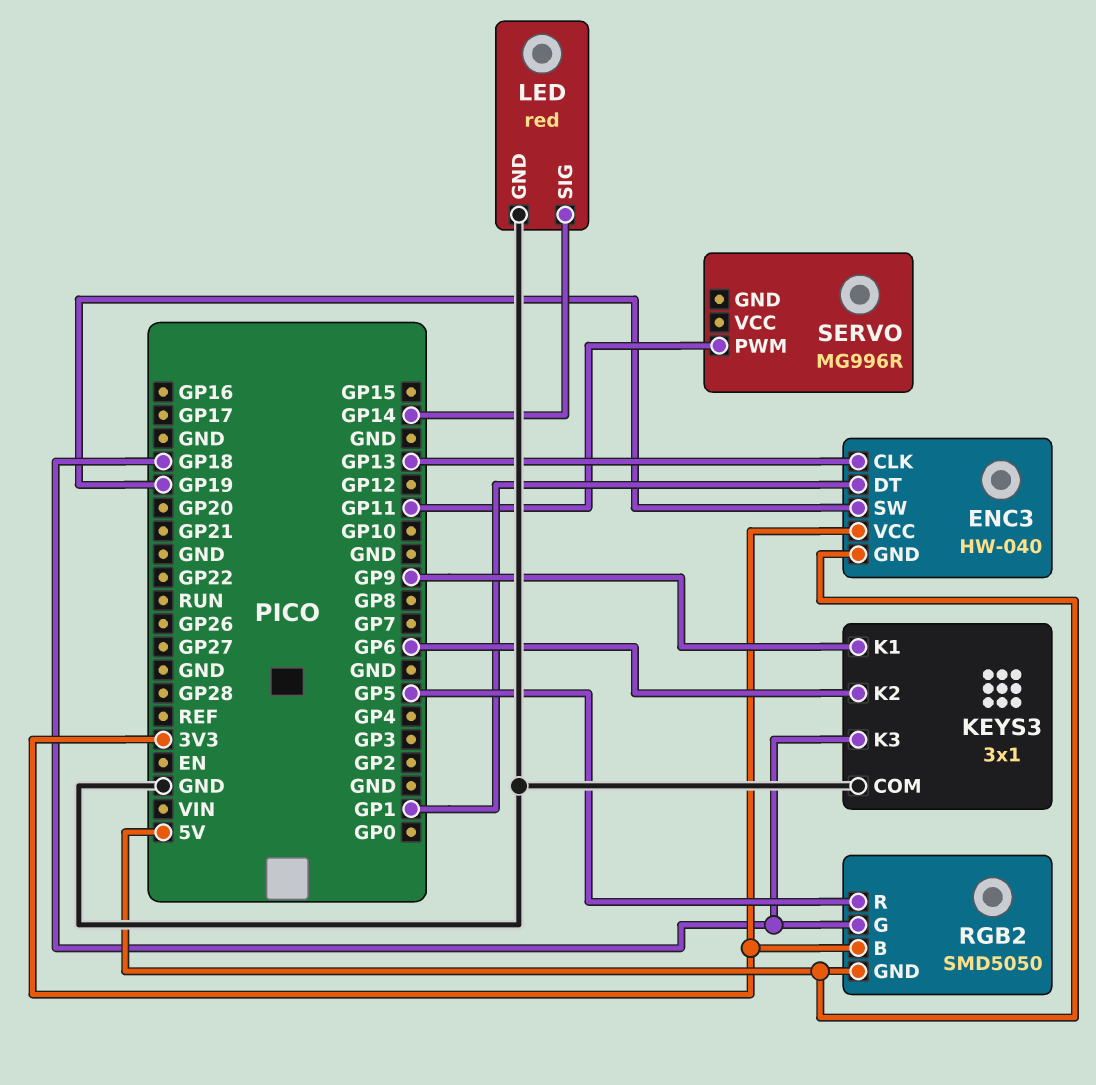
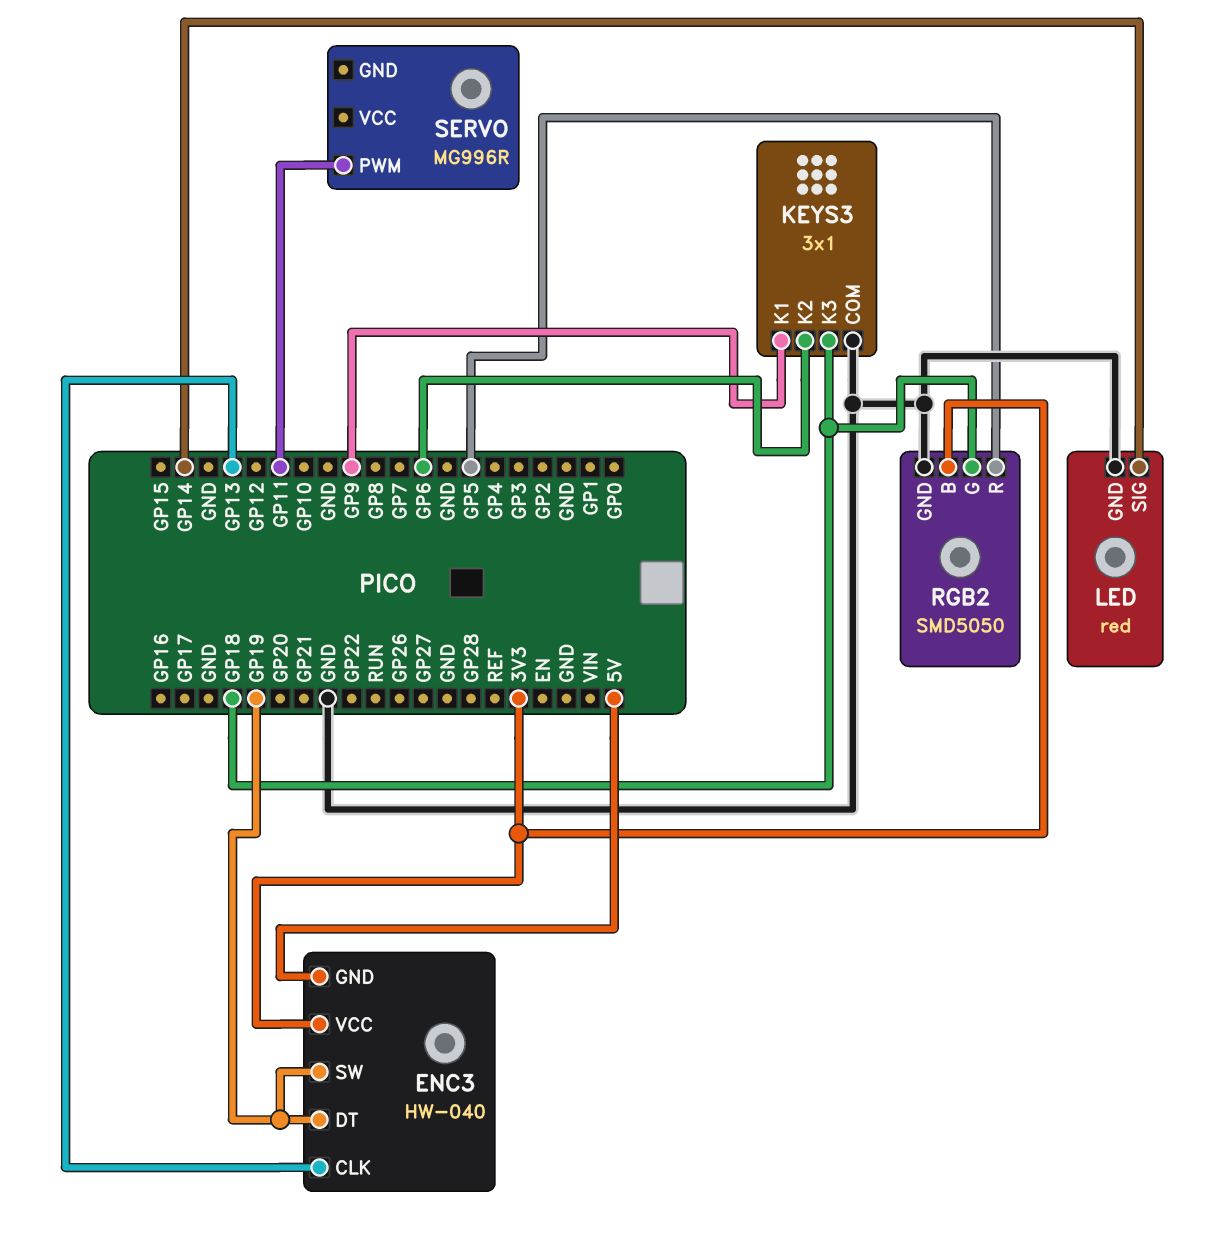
ENC3 pin DT: GP1 -> GP19
RGB2 pin GND: 5V -> GND

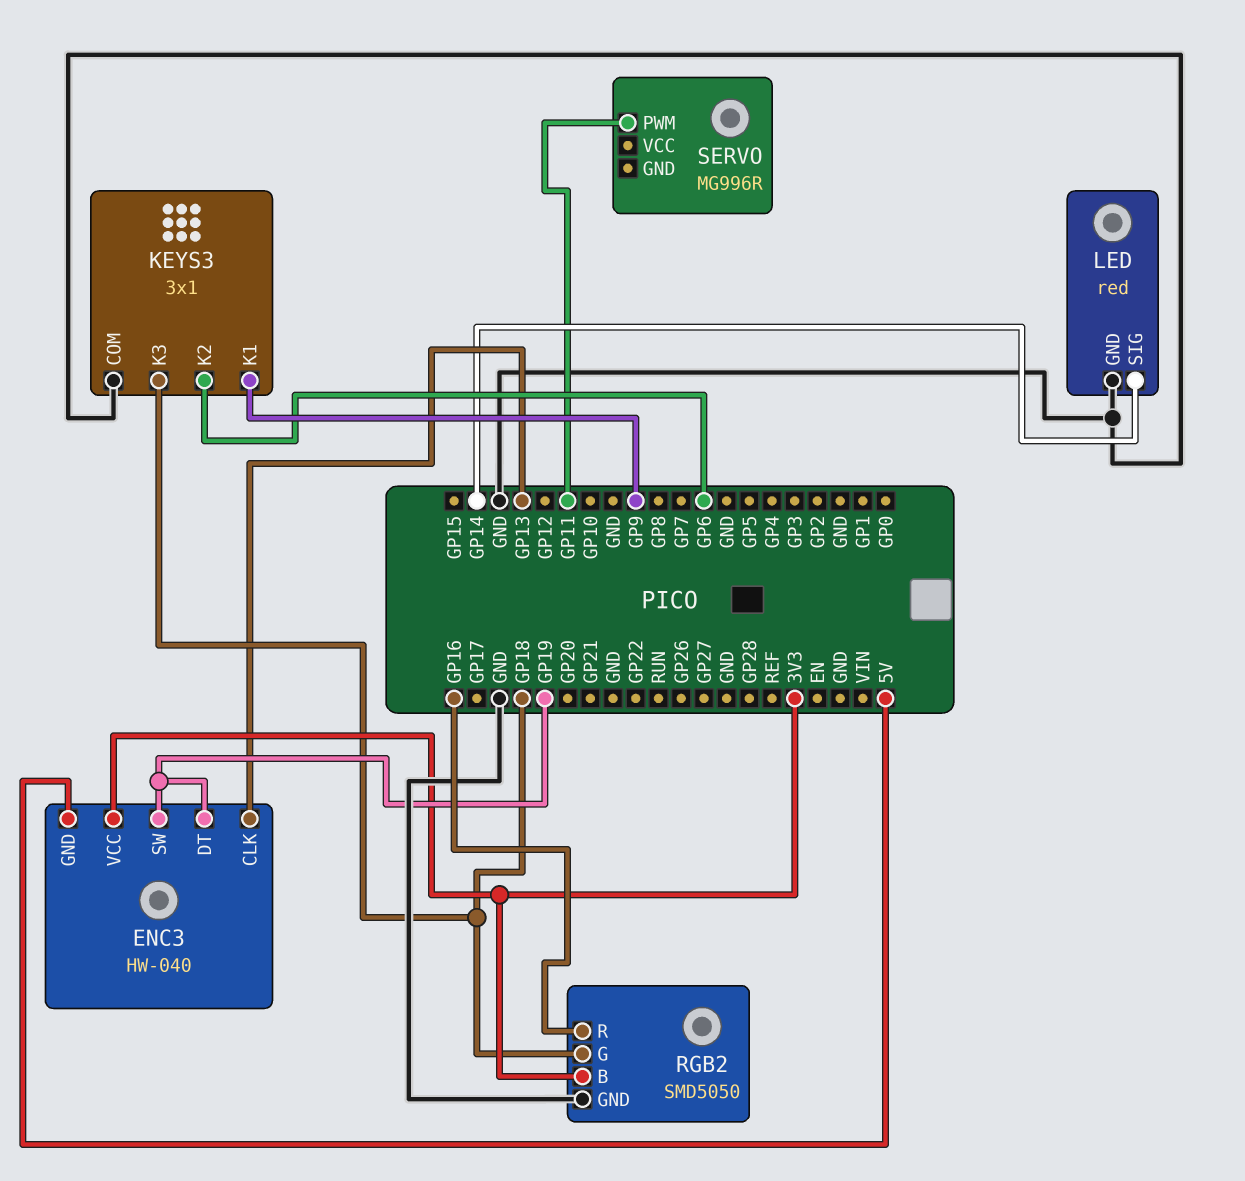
RGB2 pin R: GP5 -> GP16

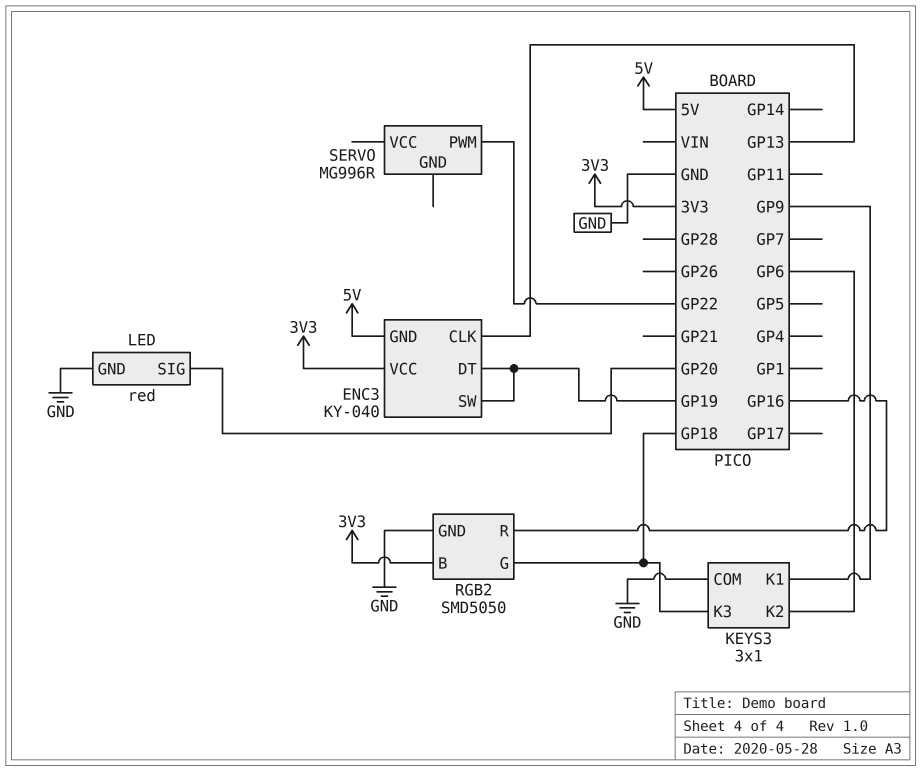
ENC3: HW-040 -> KY-040
LED pin SIG: GP14 -> GP20
SERVO pin PWM: GP11 -> GP22

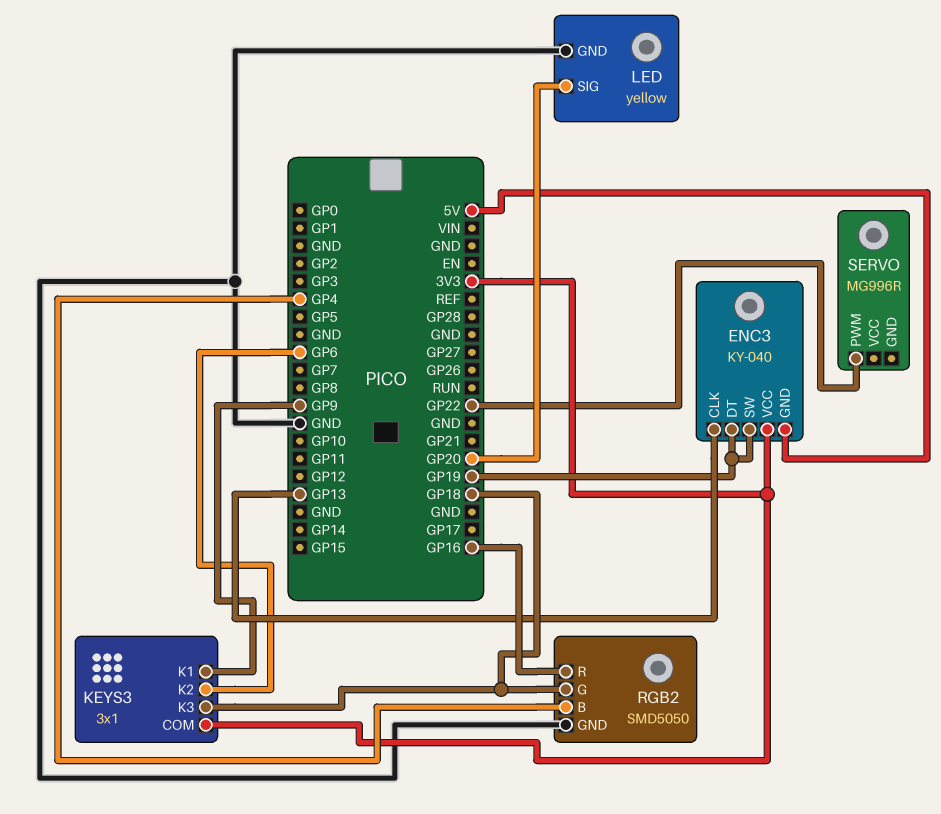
KEYS3 pin COM: GND -> 3V3
LED: red -> yellow
RGB2 pin B: 3V3 -> GP4

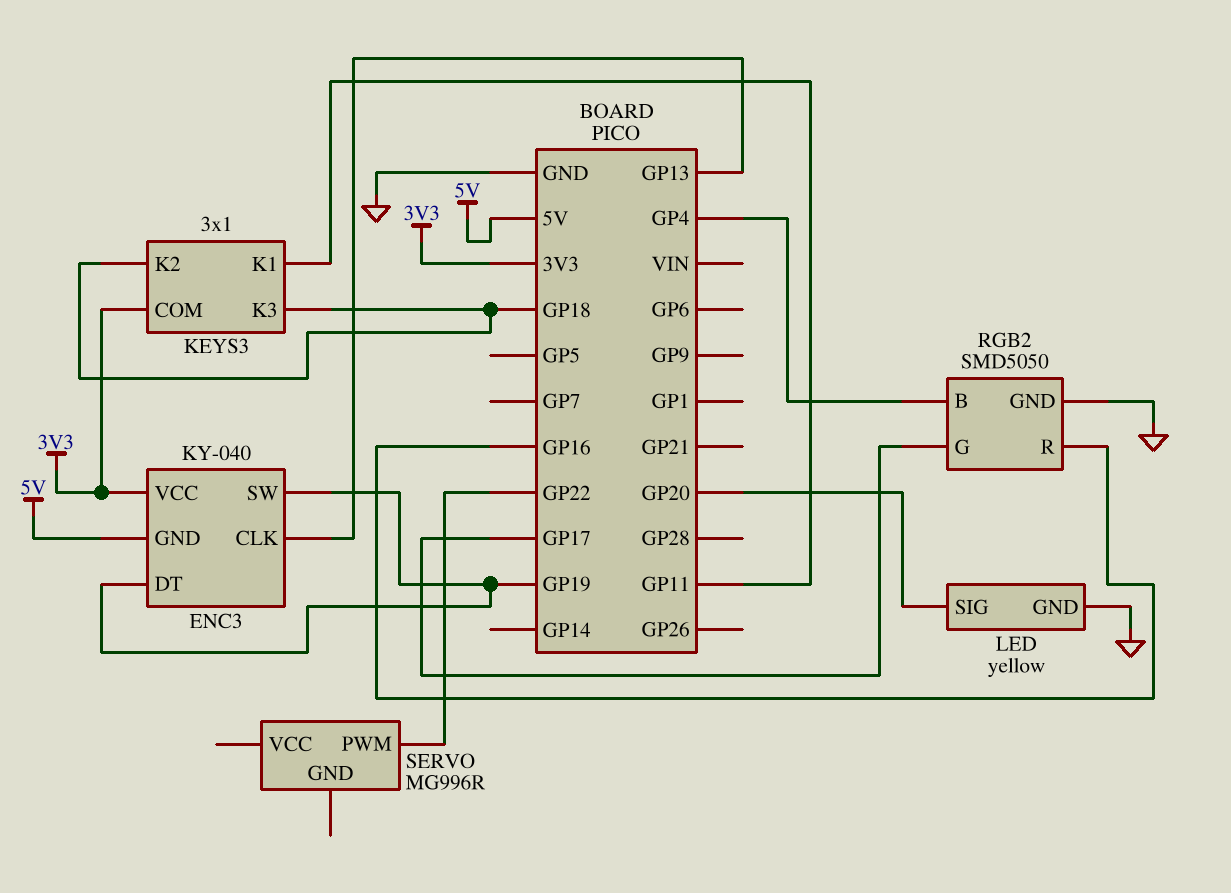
KEYS3 pin K1: GP9 -> GP11
KEYS3 pin K2: GP6 -> GP18
RGB2 pin G: GP18 -> GP17

